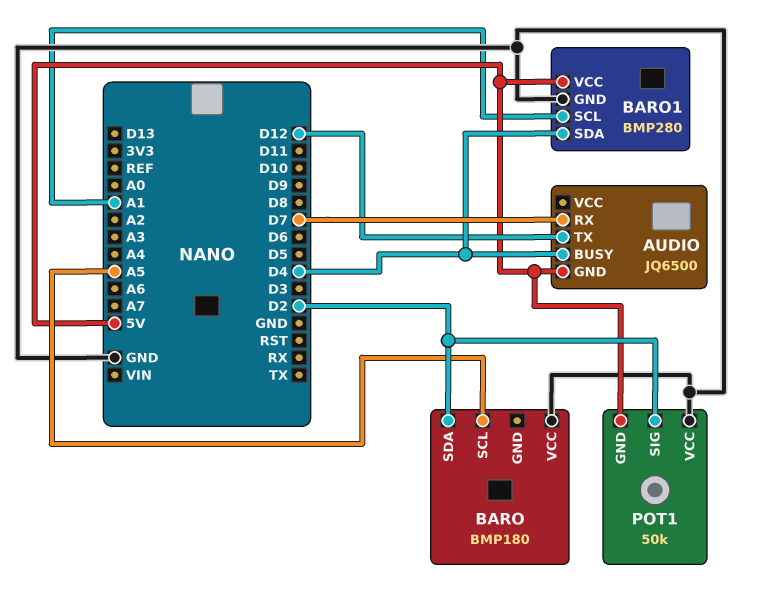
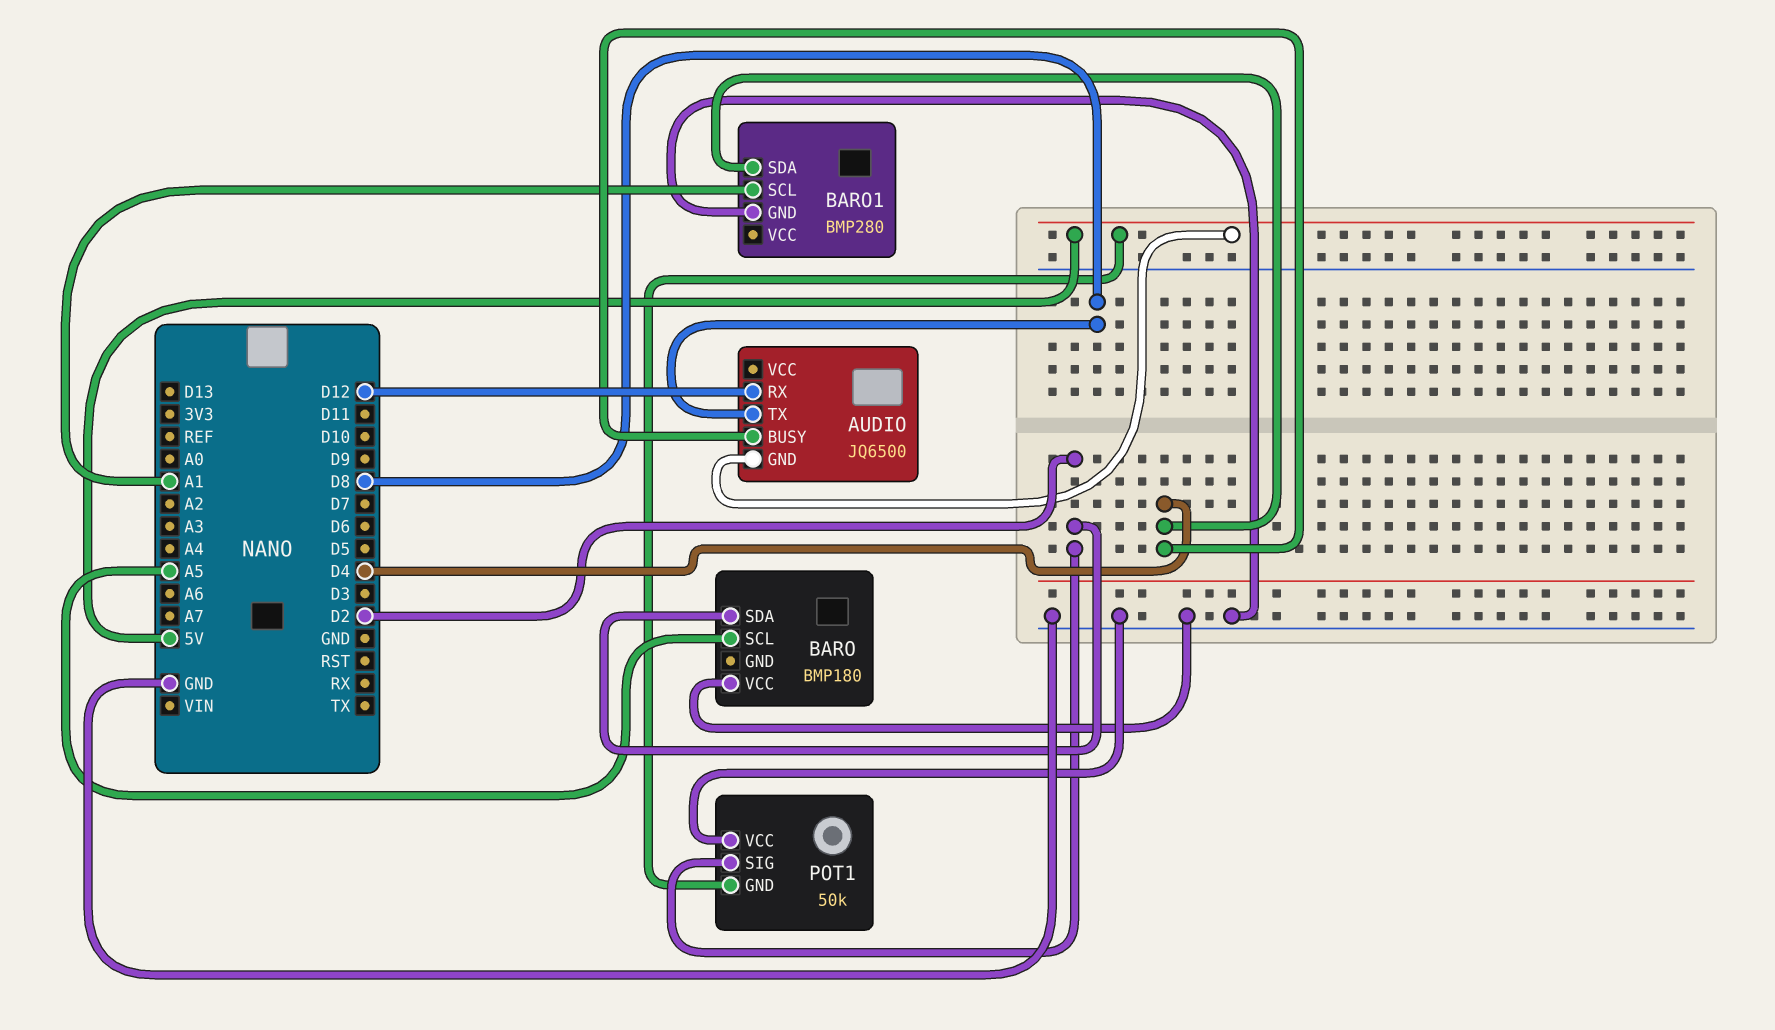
AUDIO pin RX: D7 -> D12
AUDIO pin TX: D12 -> D8
BARO1 pin VCC: 5V -> none

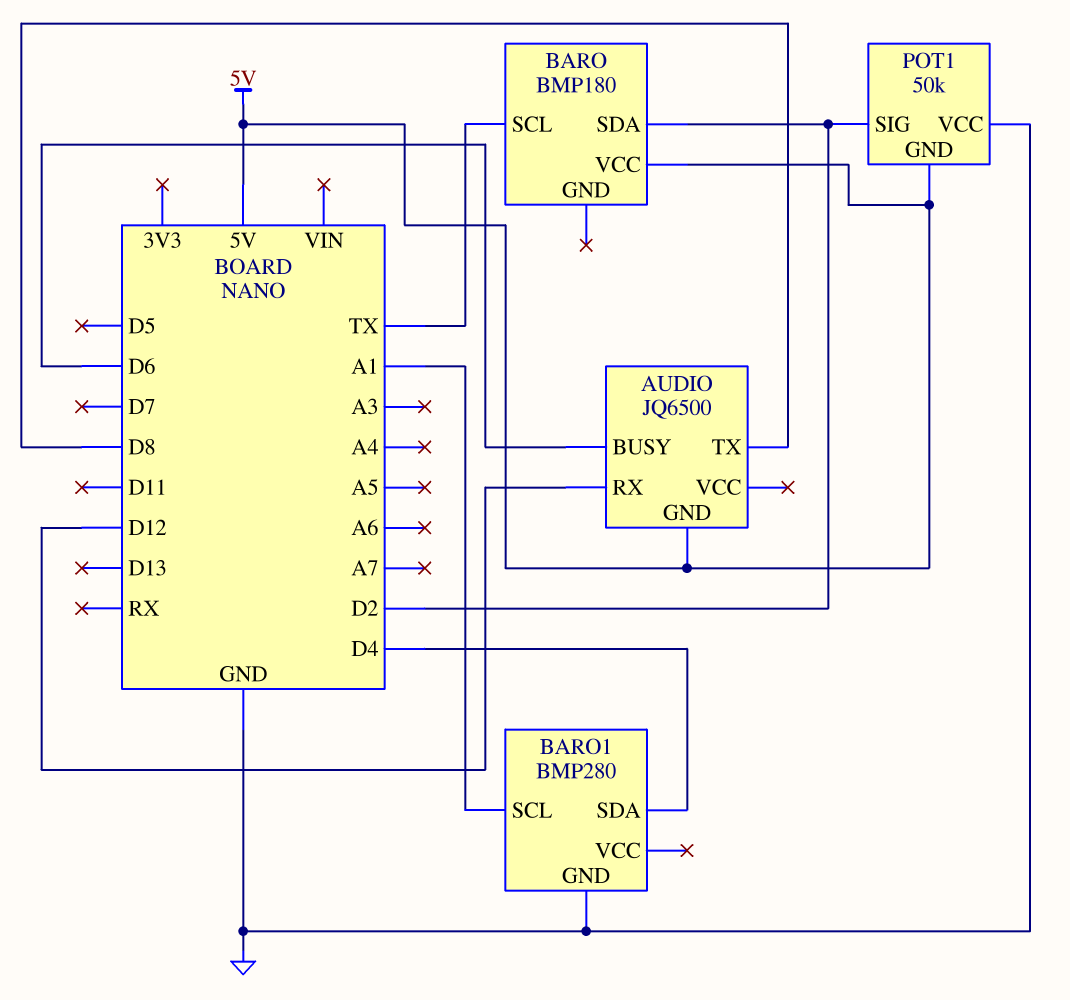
AUDIO pin BUSY: D4 -> D6
BARO pin SCL: A5 -> TX
BARO pin VCC: GND -> 5V

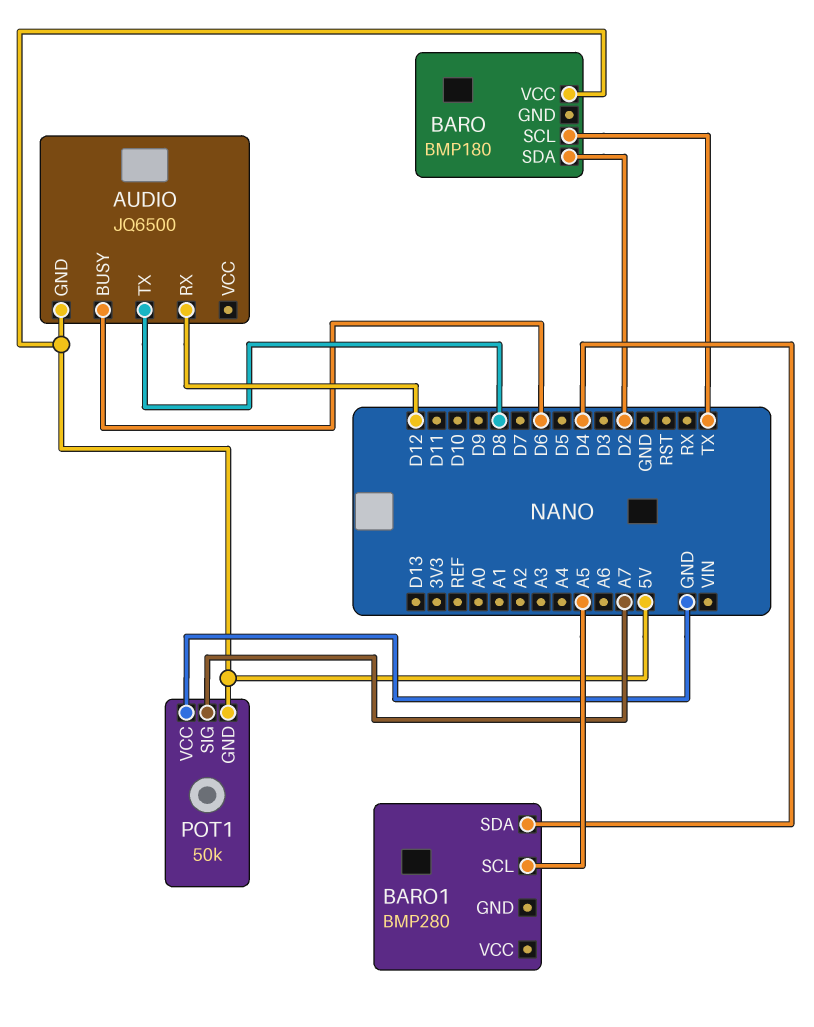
BARO1 pin GND: GND -> none
BARO1 pin SCL: A1 -> A5
POT1 pin SIG: D2 -> A7

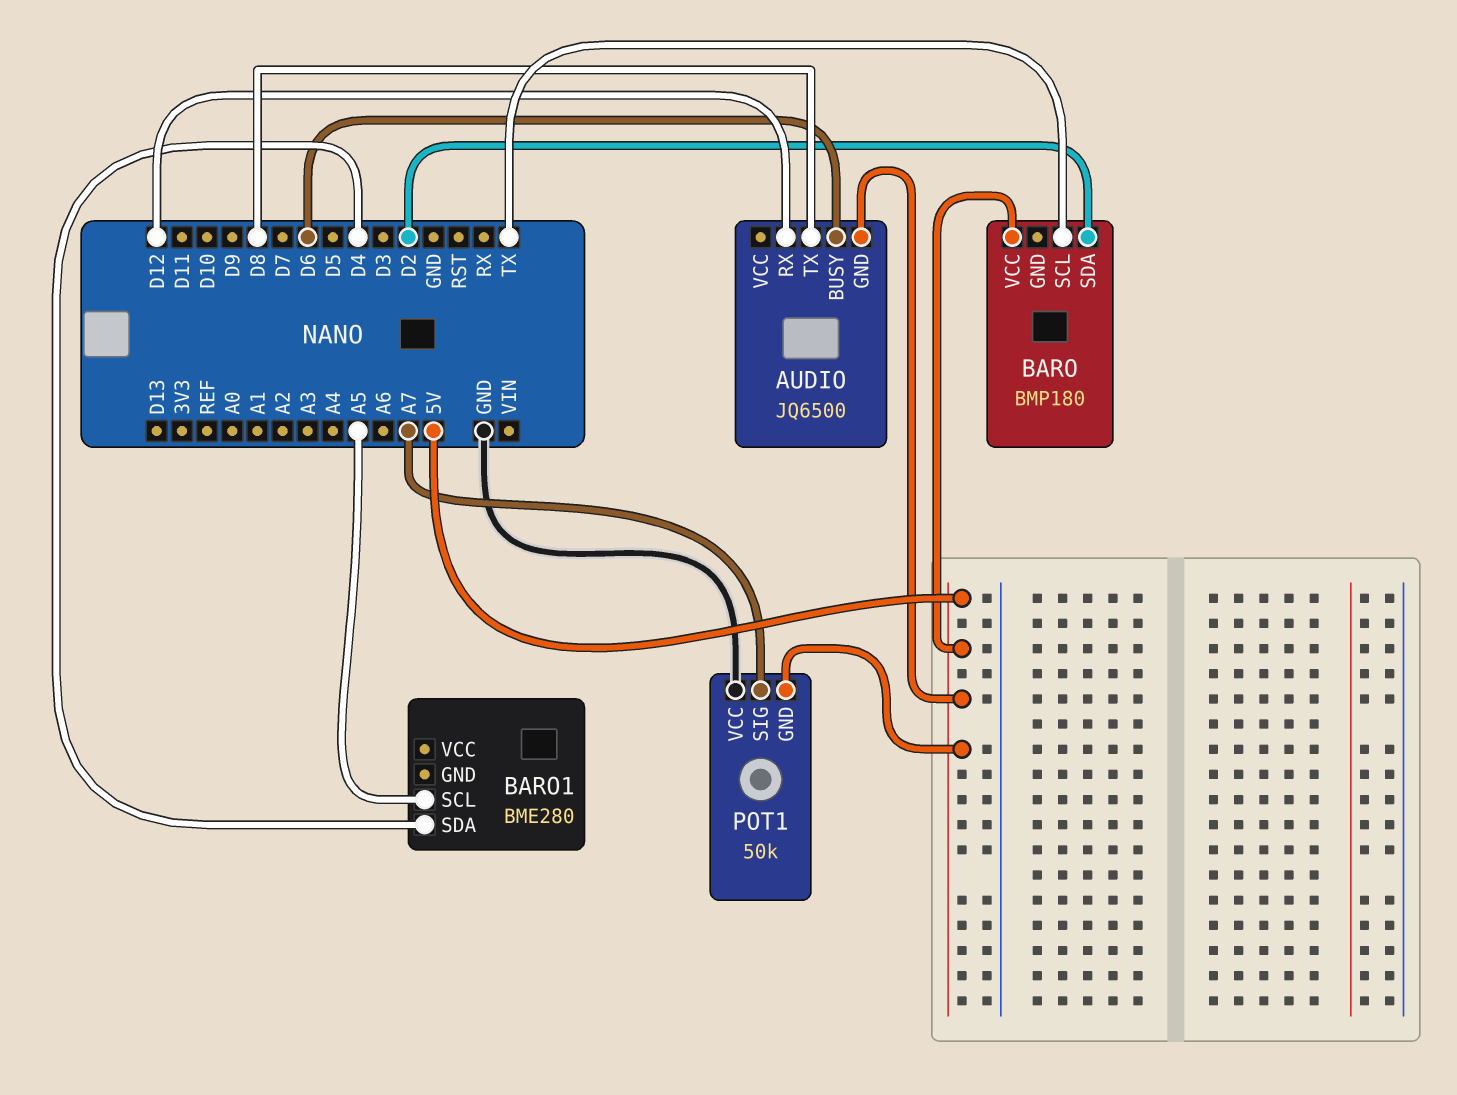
BARO1: BMP280 -> BME280

